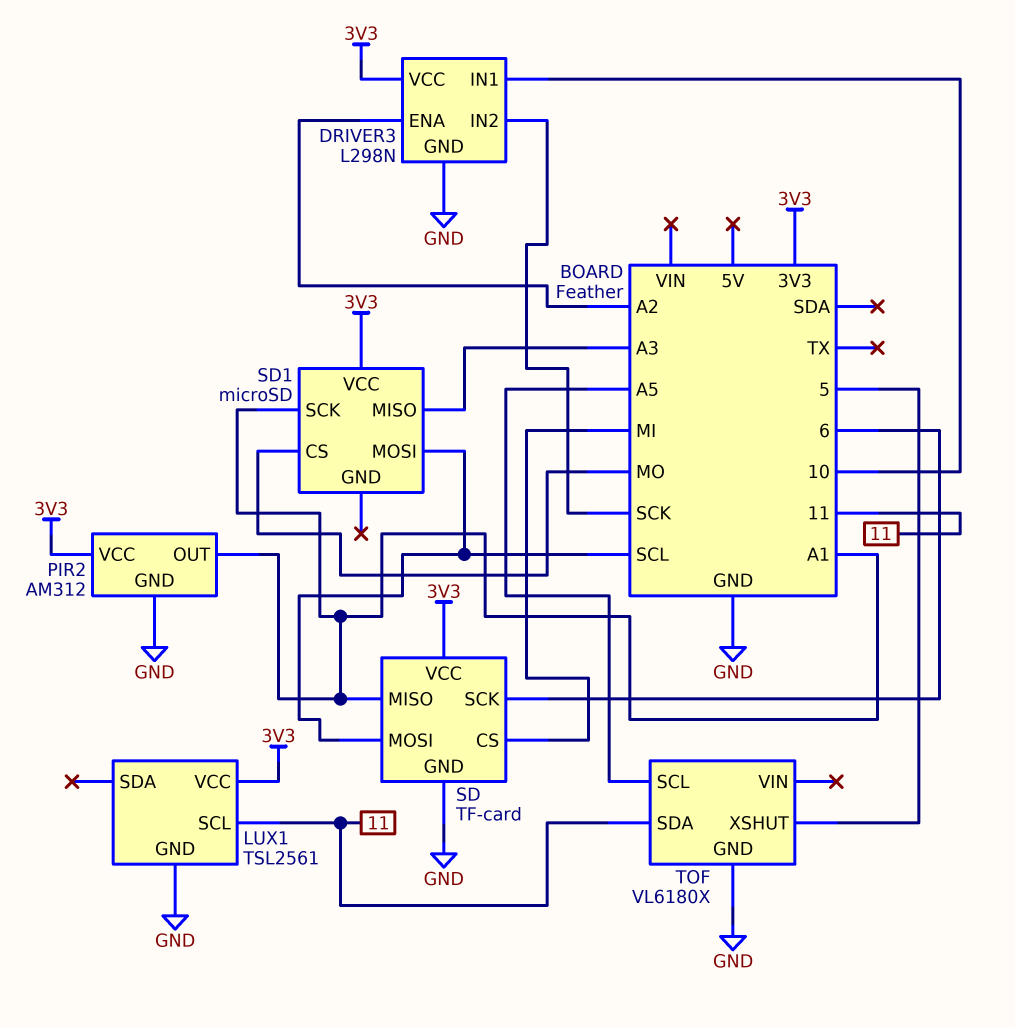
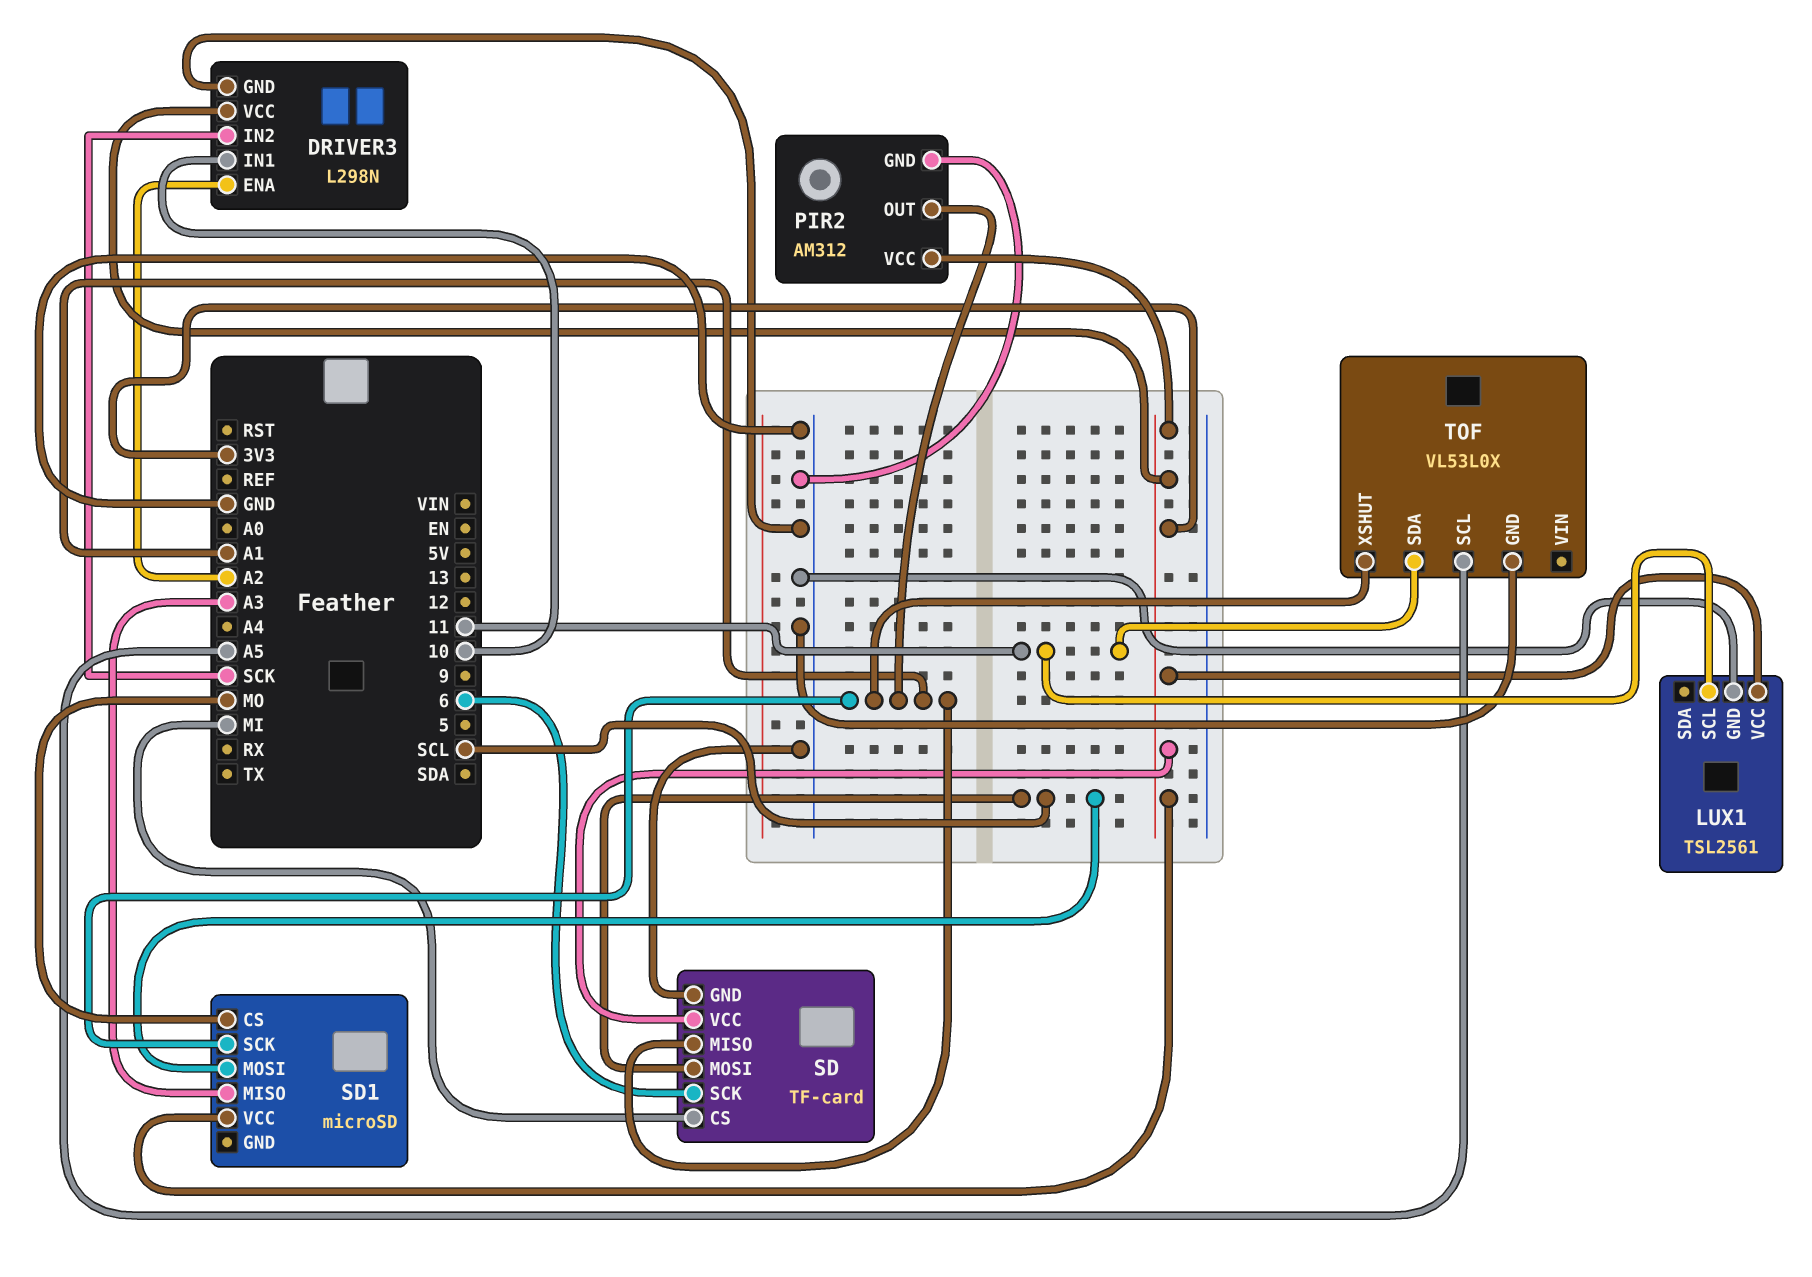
TOF: VL6180X -> VL53L0X
TOF pin XSHUT: 5 -> A1

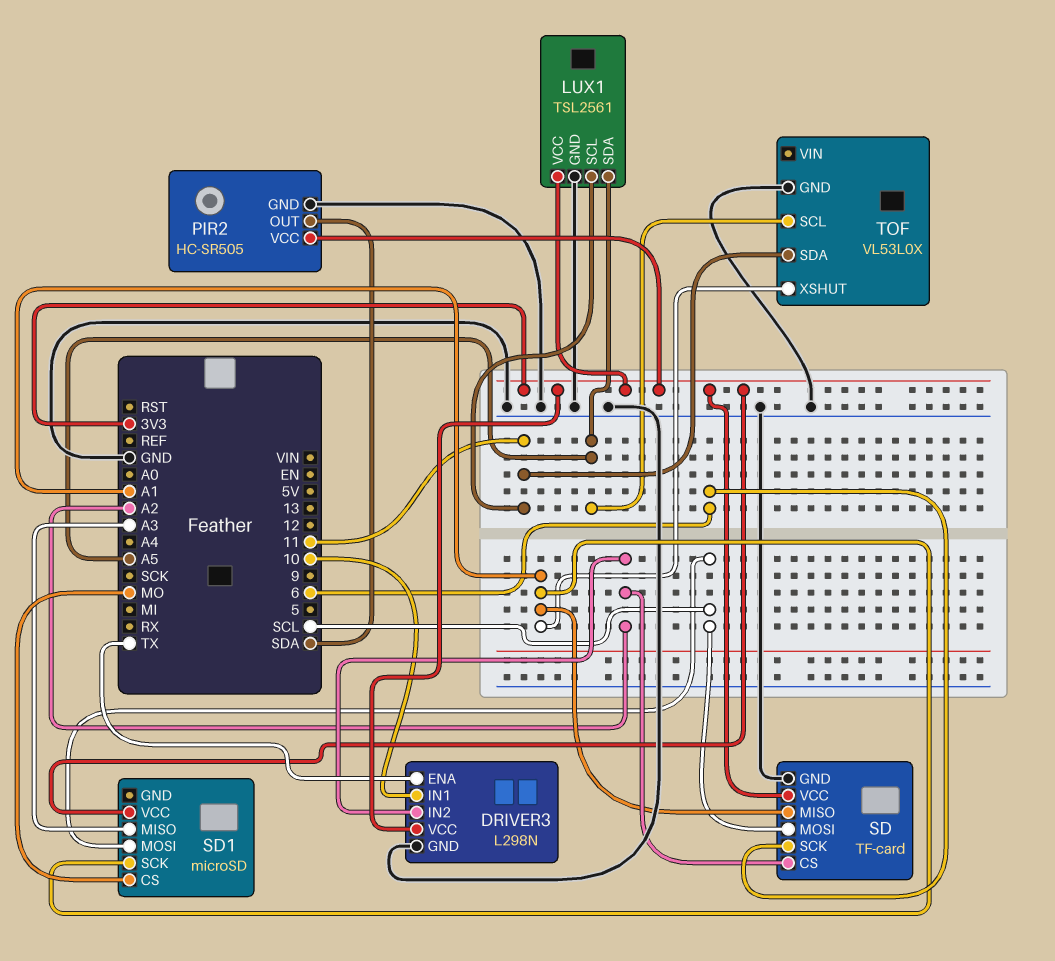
DRIVER3 pin ENA: A2 -> TX
DRIVER3 pin IN2: SCK -> A2
LUX1 pin SDA: none -> A5
PIR2: AM312 -> HC-SR505
PIR2 pin OUT: A1 -> SDA
SD pin CS: MI -> A2

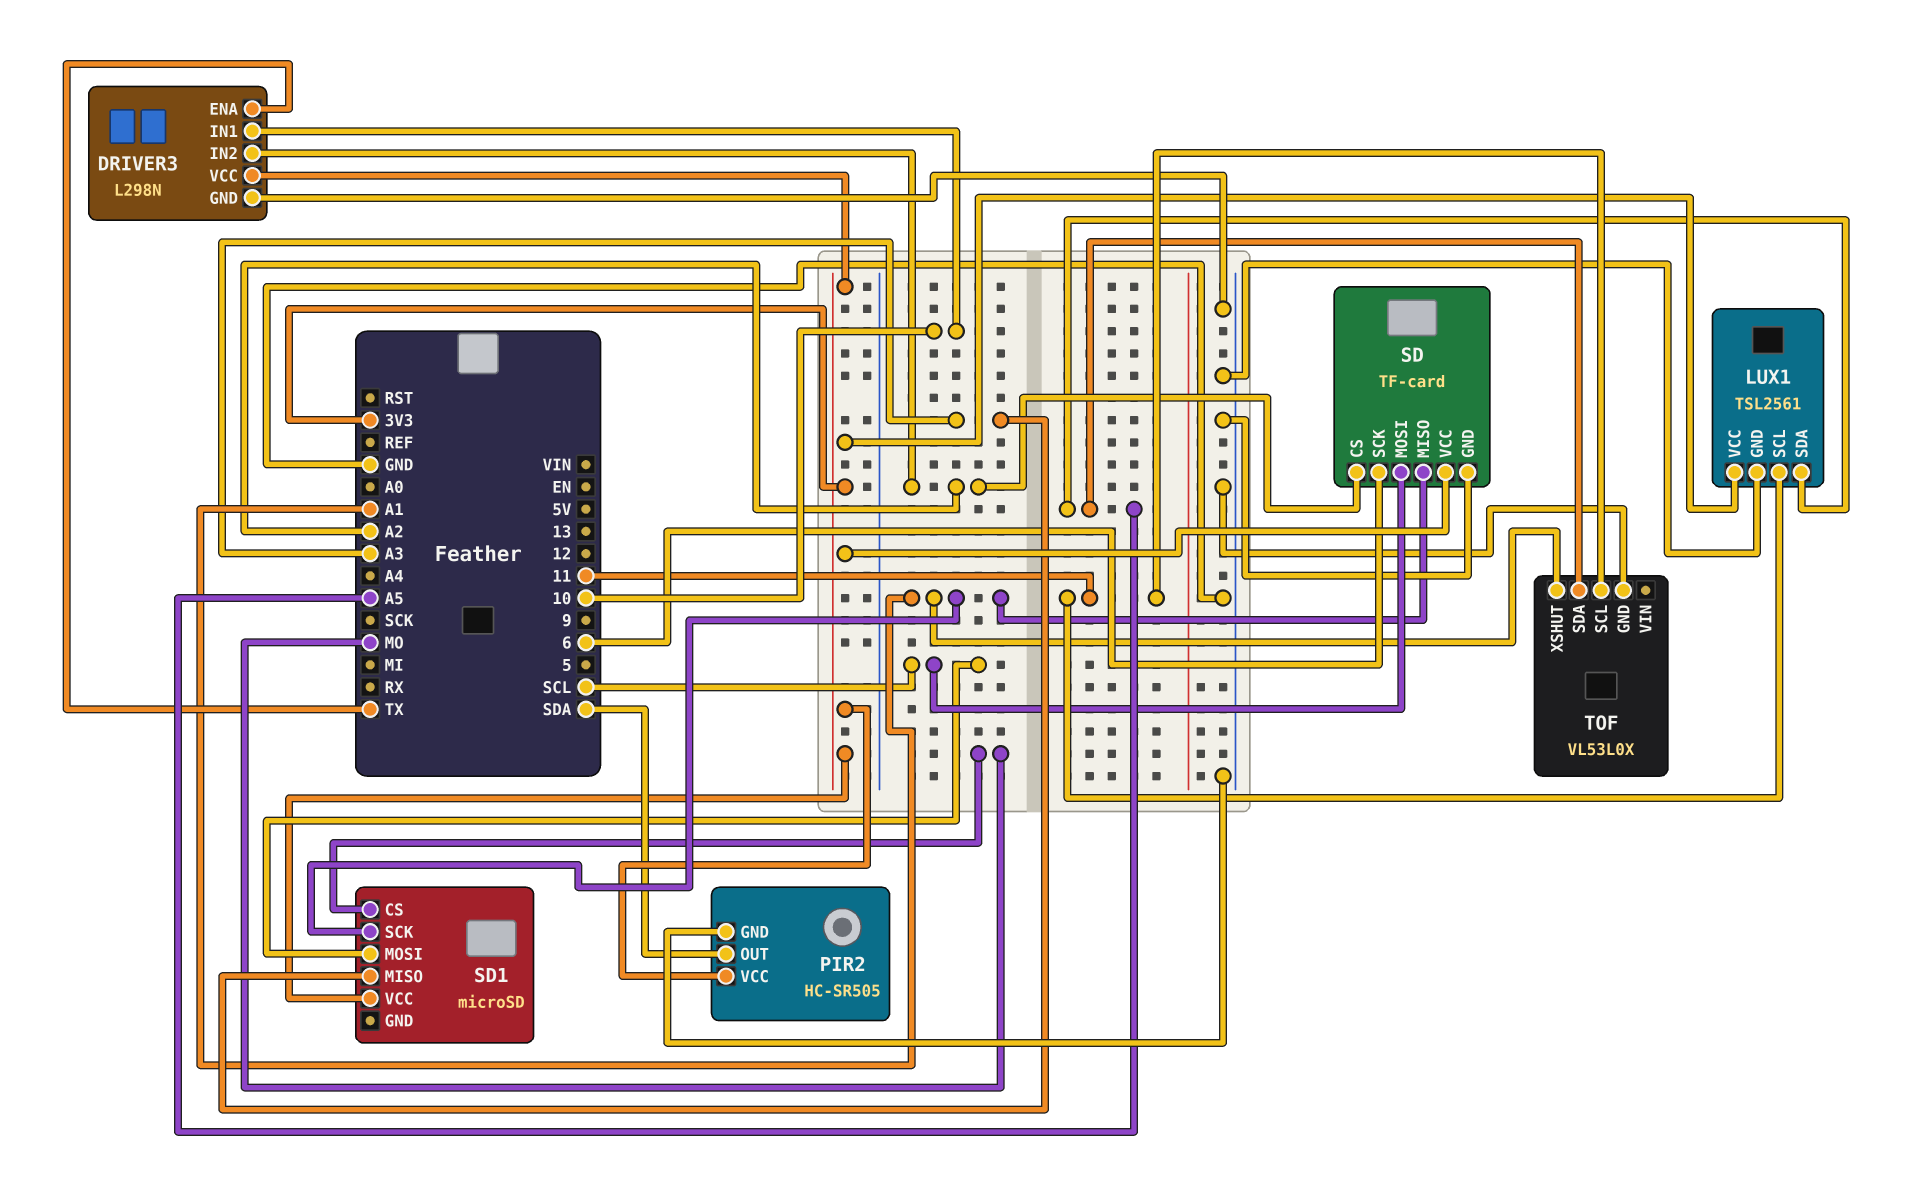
TOF pin SCL: A5 -> 11
TOF pin SDA: 11 -> A5

